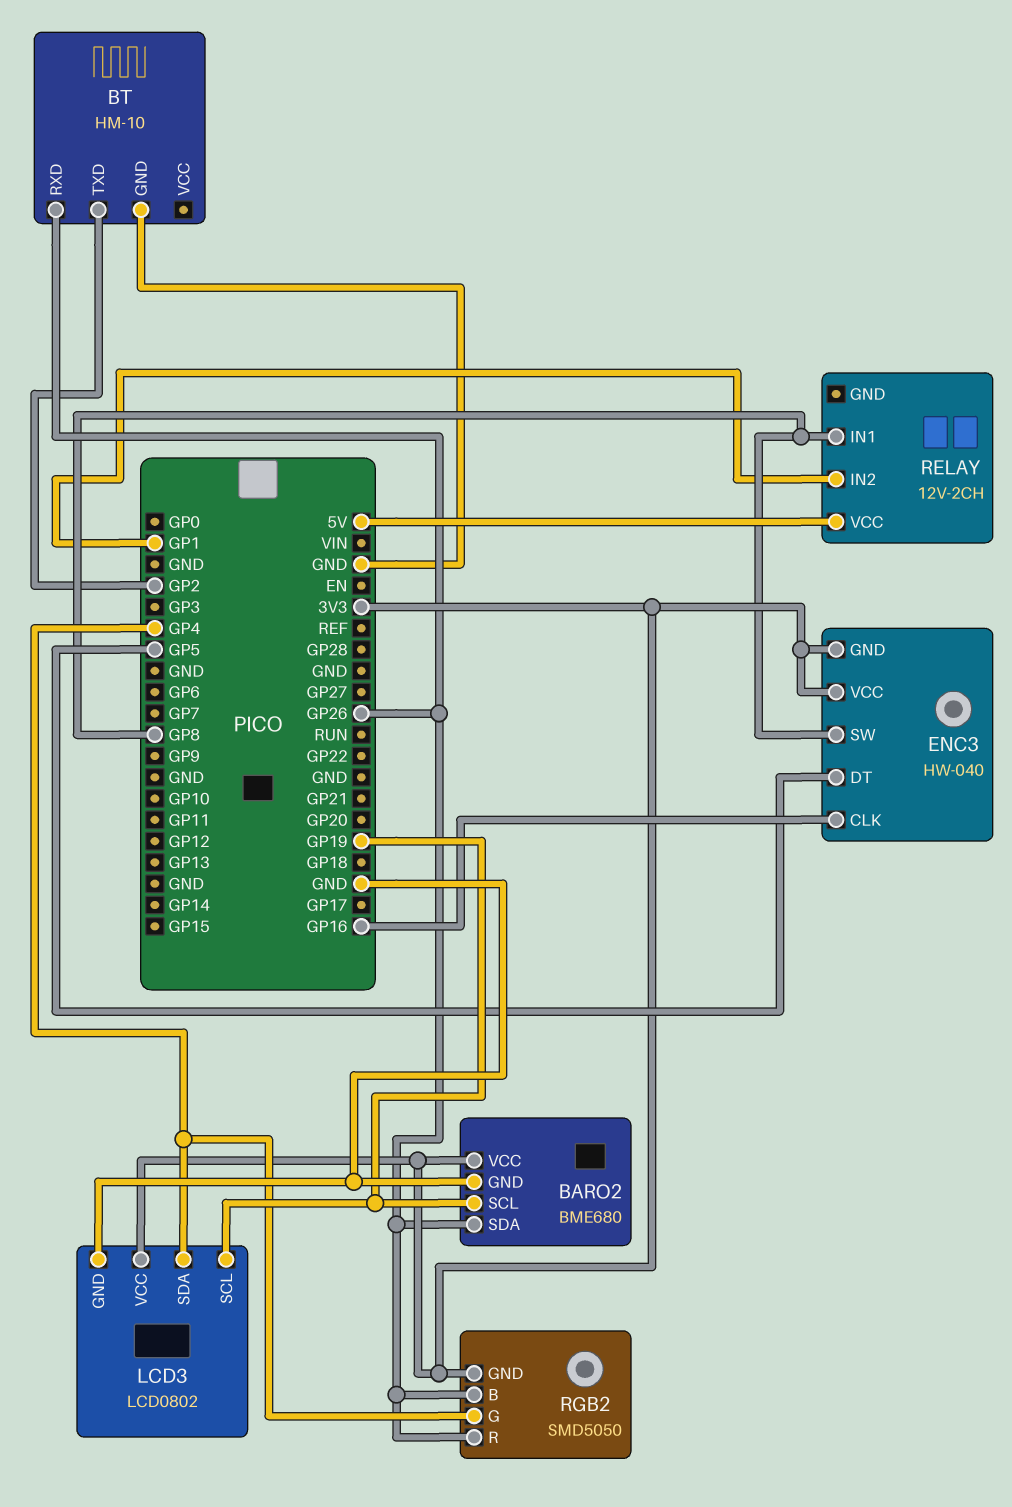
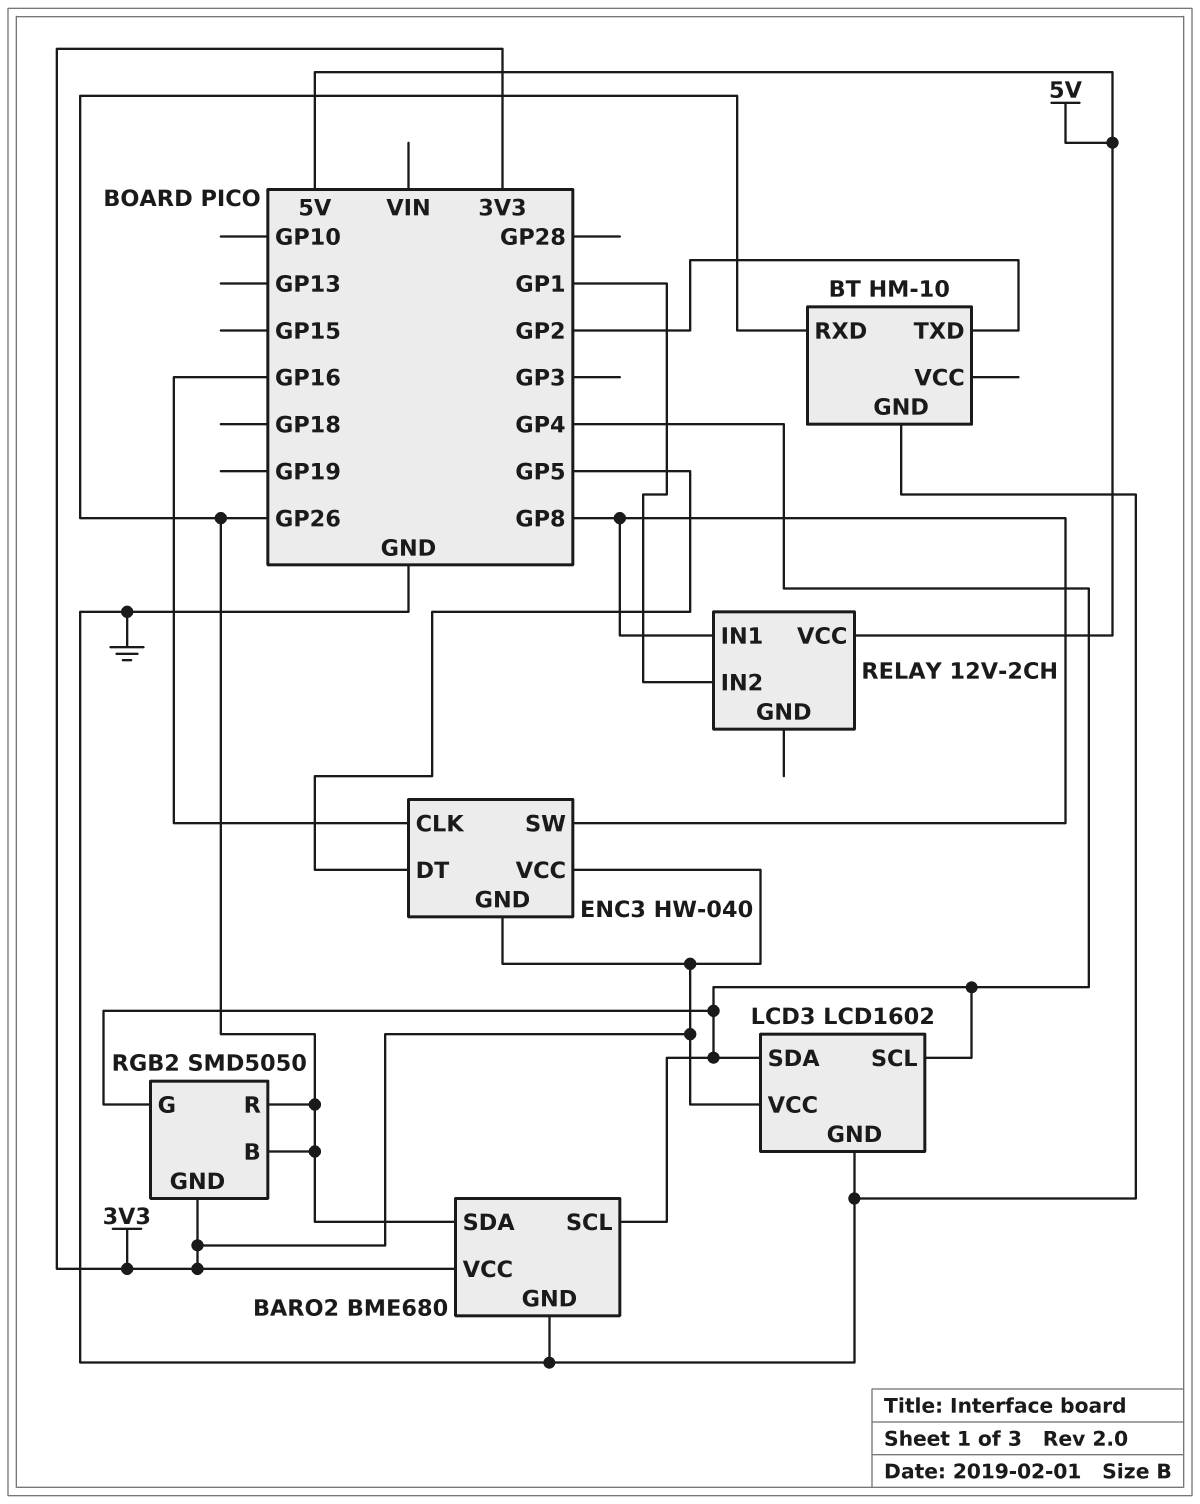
BARO2 pin SCL: GP19 -> GP4
LCD3: LCD0802 -> LCD1602
LCD3 pin SCL: GP19 -> GP4

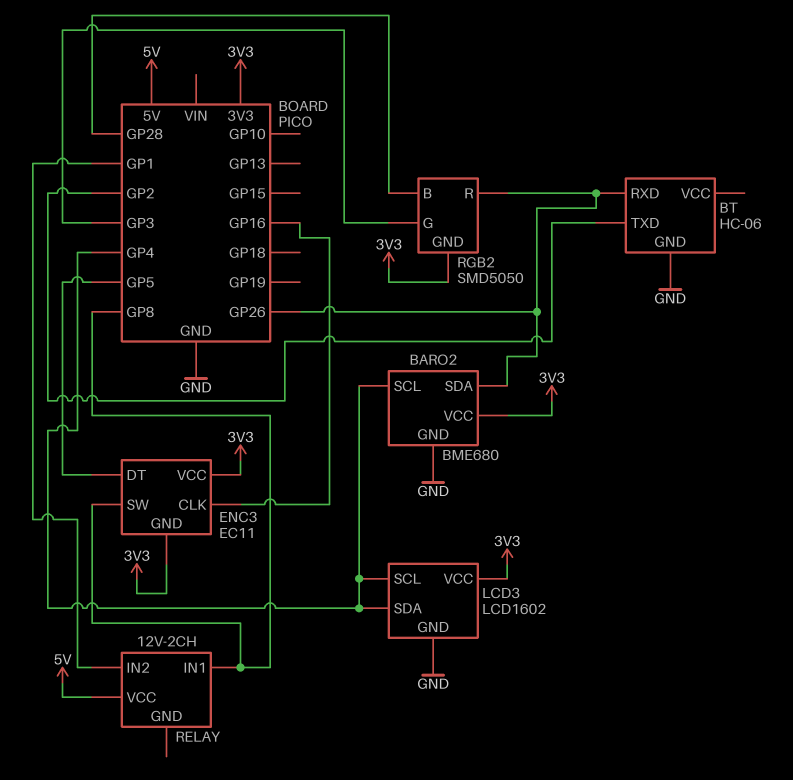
BT: HM-10 -> HC-06
ENC3: HW-040 -> EC11
RGB2 pin B: GP26 -> GP28
RGB2 pin G: GP4 -> GP3

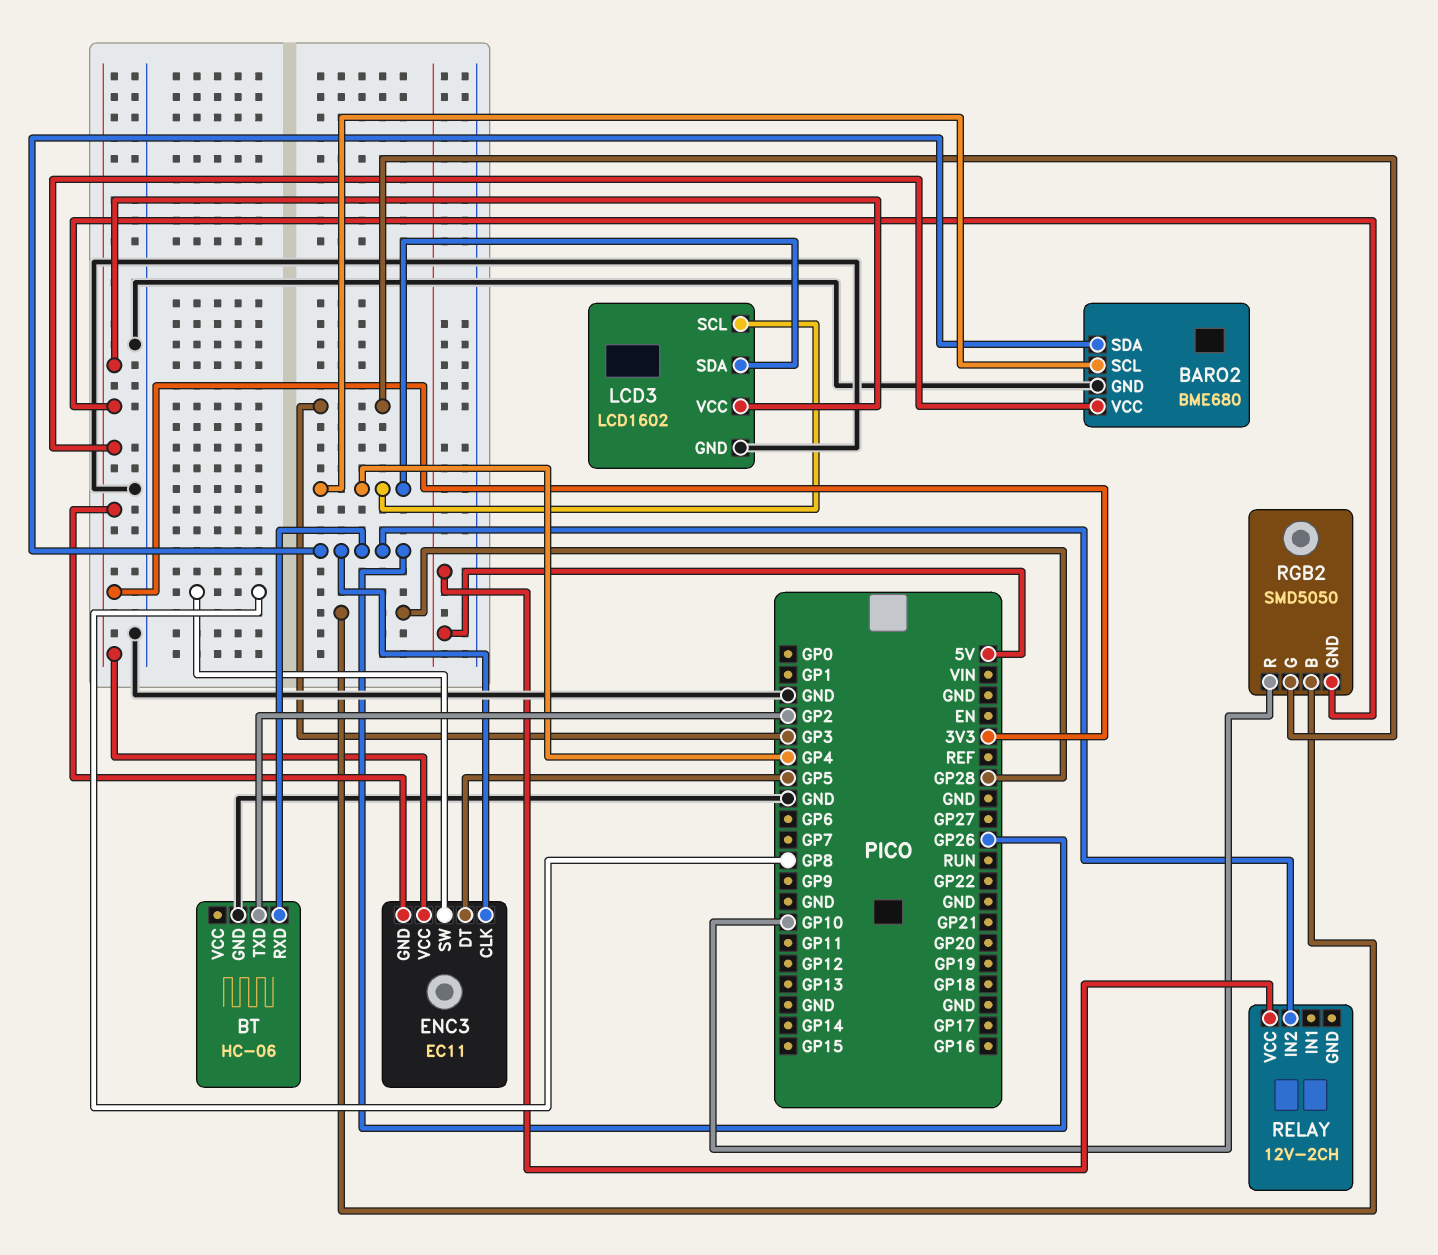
ENC3 pin CLK: GP16 -> GP26
RELAY pin IN1: GP8 -> none
RELAY pin IN2: GP1 -> GP26
RGB2 pin R: GP26 -> GP10

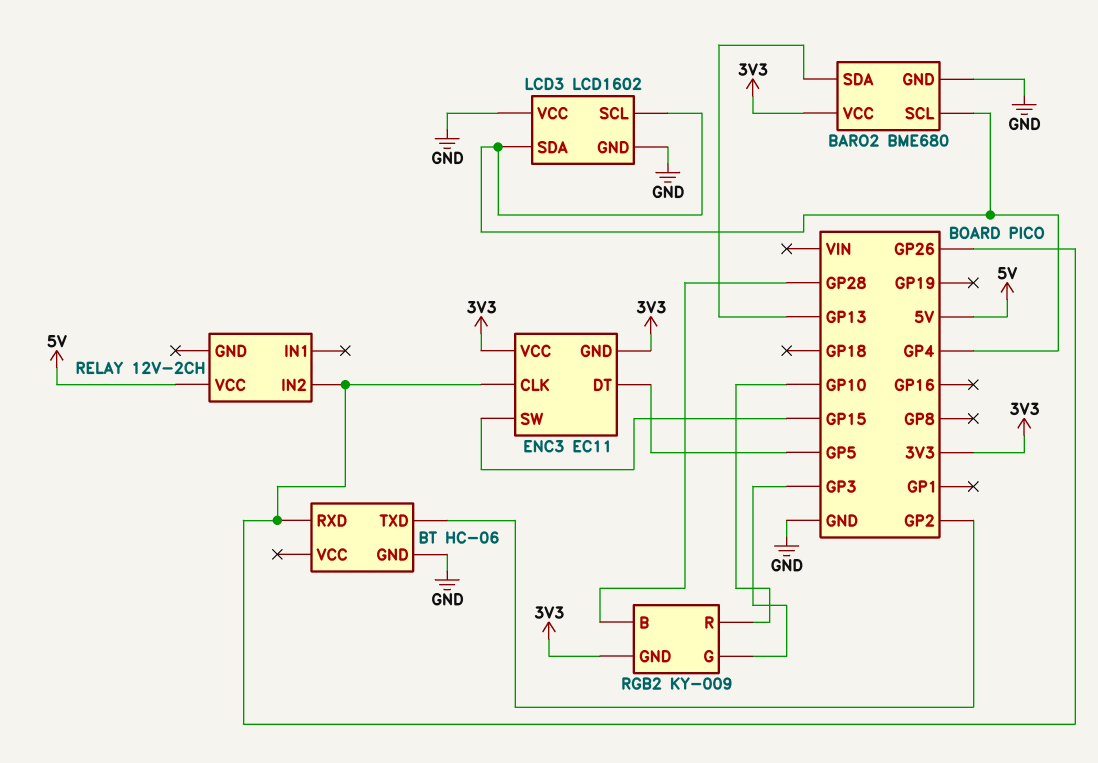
BARO2 pin SDA: GP26 -> GP13
ENC3 pin SW: GP8 -> GP15
LCD3 pin VCC: 3V3 -> GND
RGB2: SMD5050 -> KY-009

